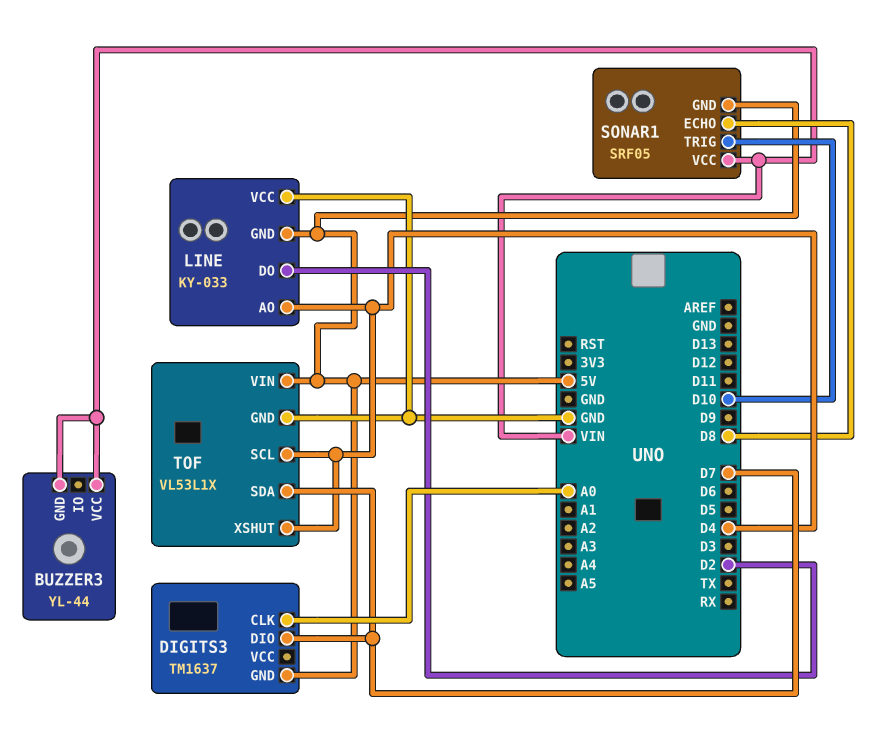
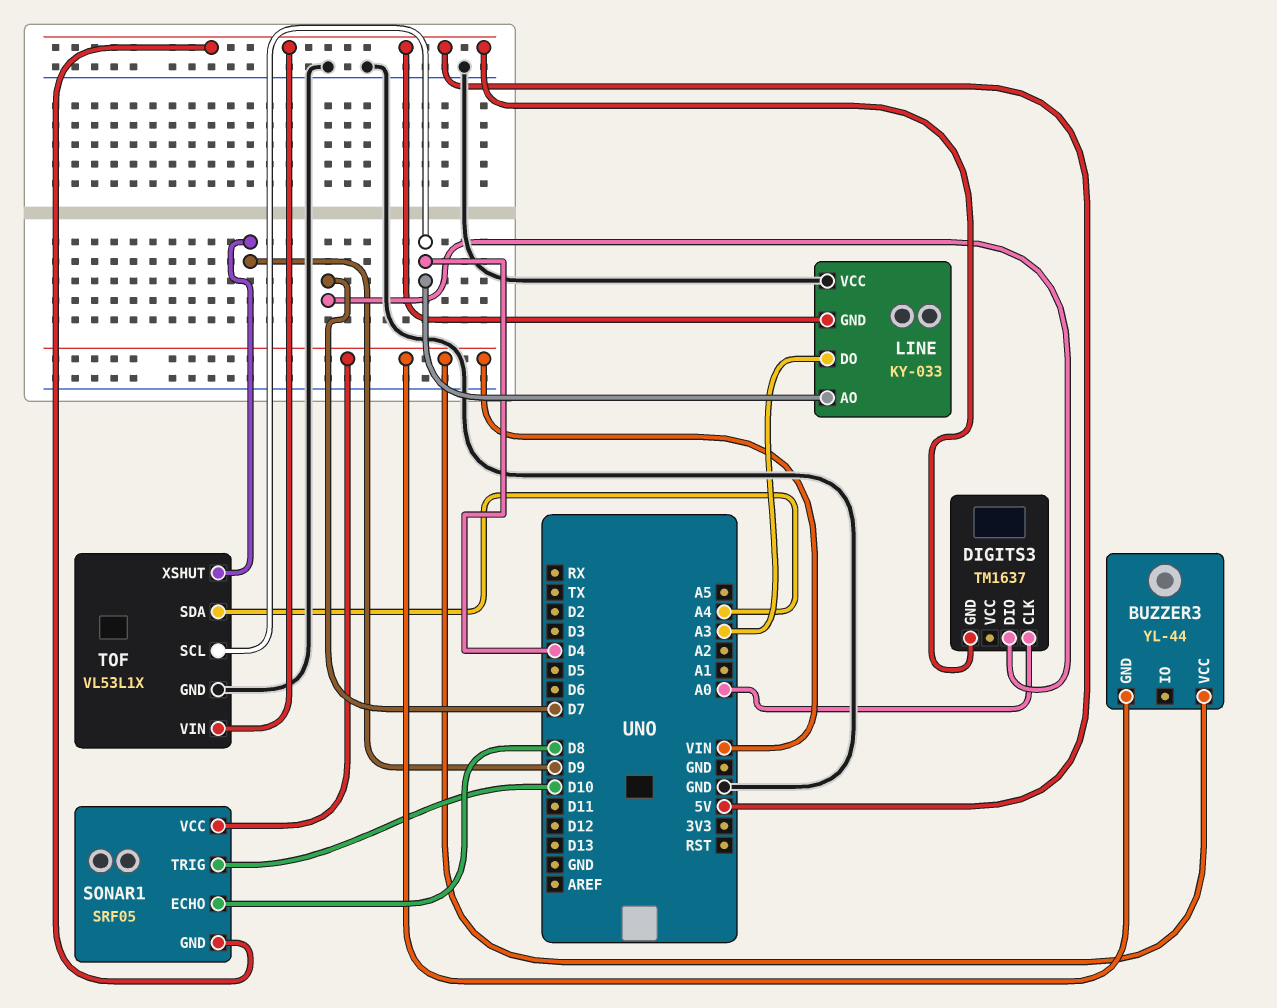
LINE pin DO: D2 -> A3
TOF pin SDA: D7 -> A4
TOF pin XSHUT: D4 -> D9

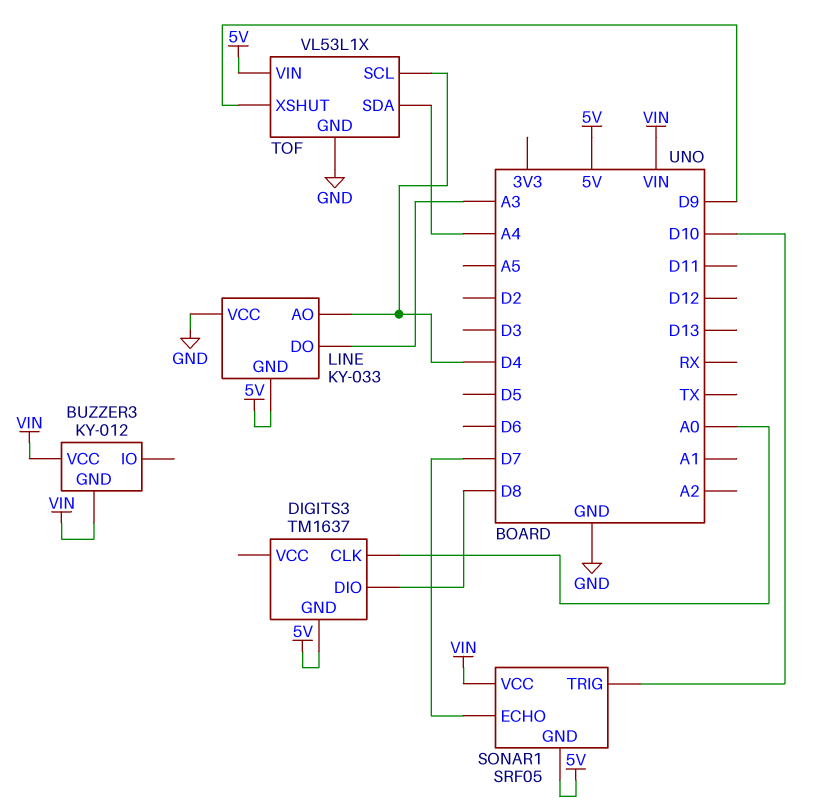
BUZZER3: YL-44 -> KY-012
DIGITS3 pin DIO: D7 -> D8
SONAR1 pin ECHO: D8 -> D7

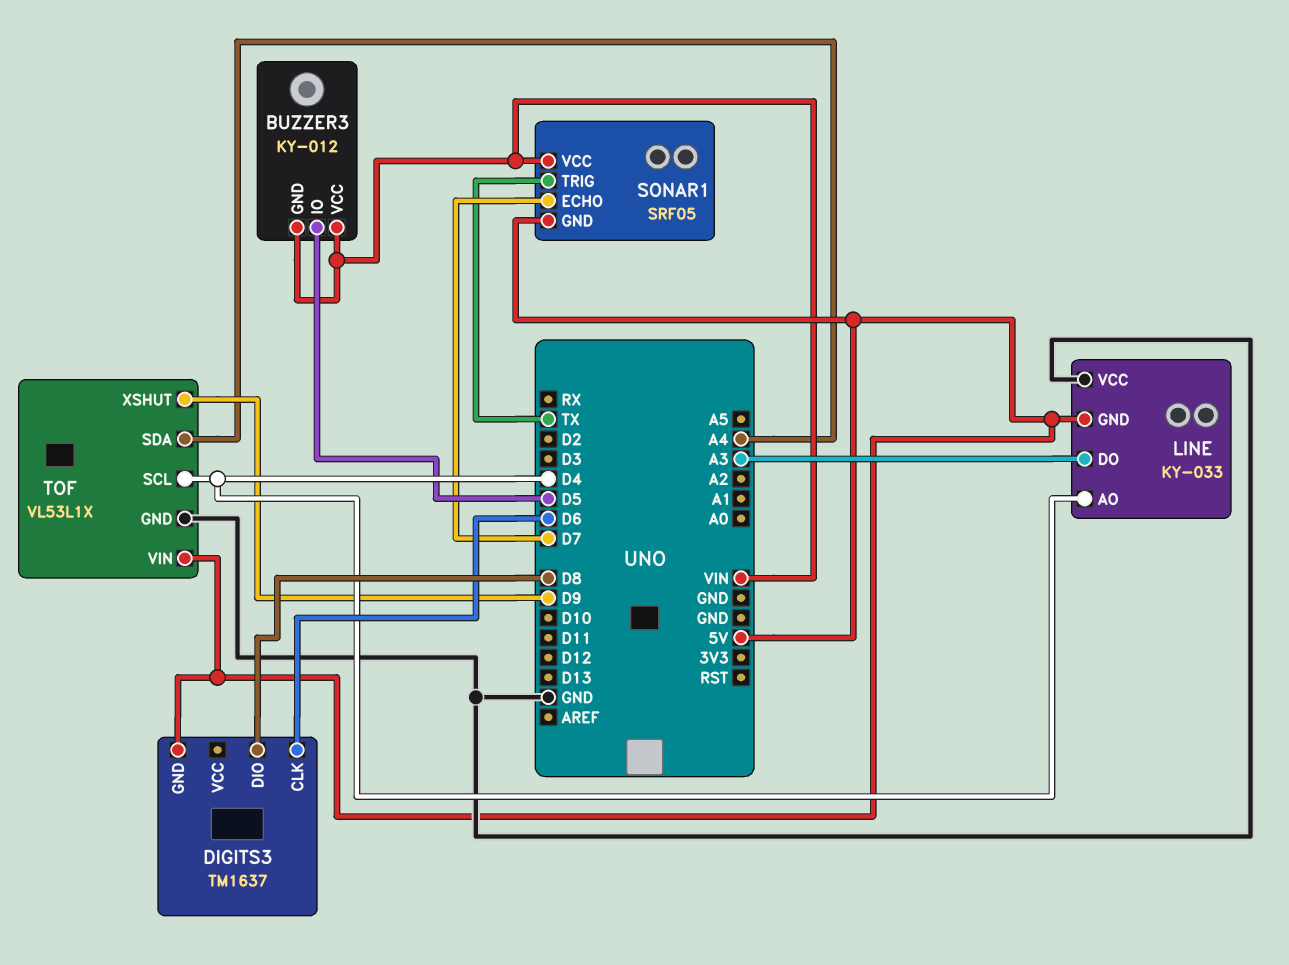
BUZZER3 pin IO: none -> D5
DIGITS3 pin CLK: A0 -> D6
SONAR1 pin TRIG: D10 -> TX

